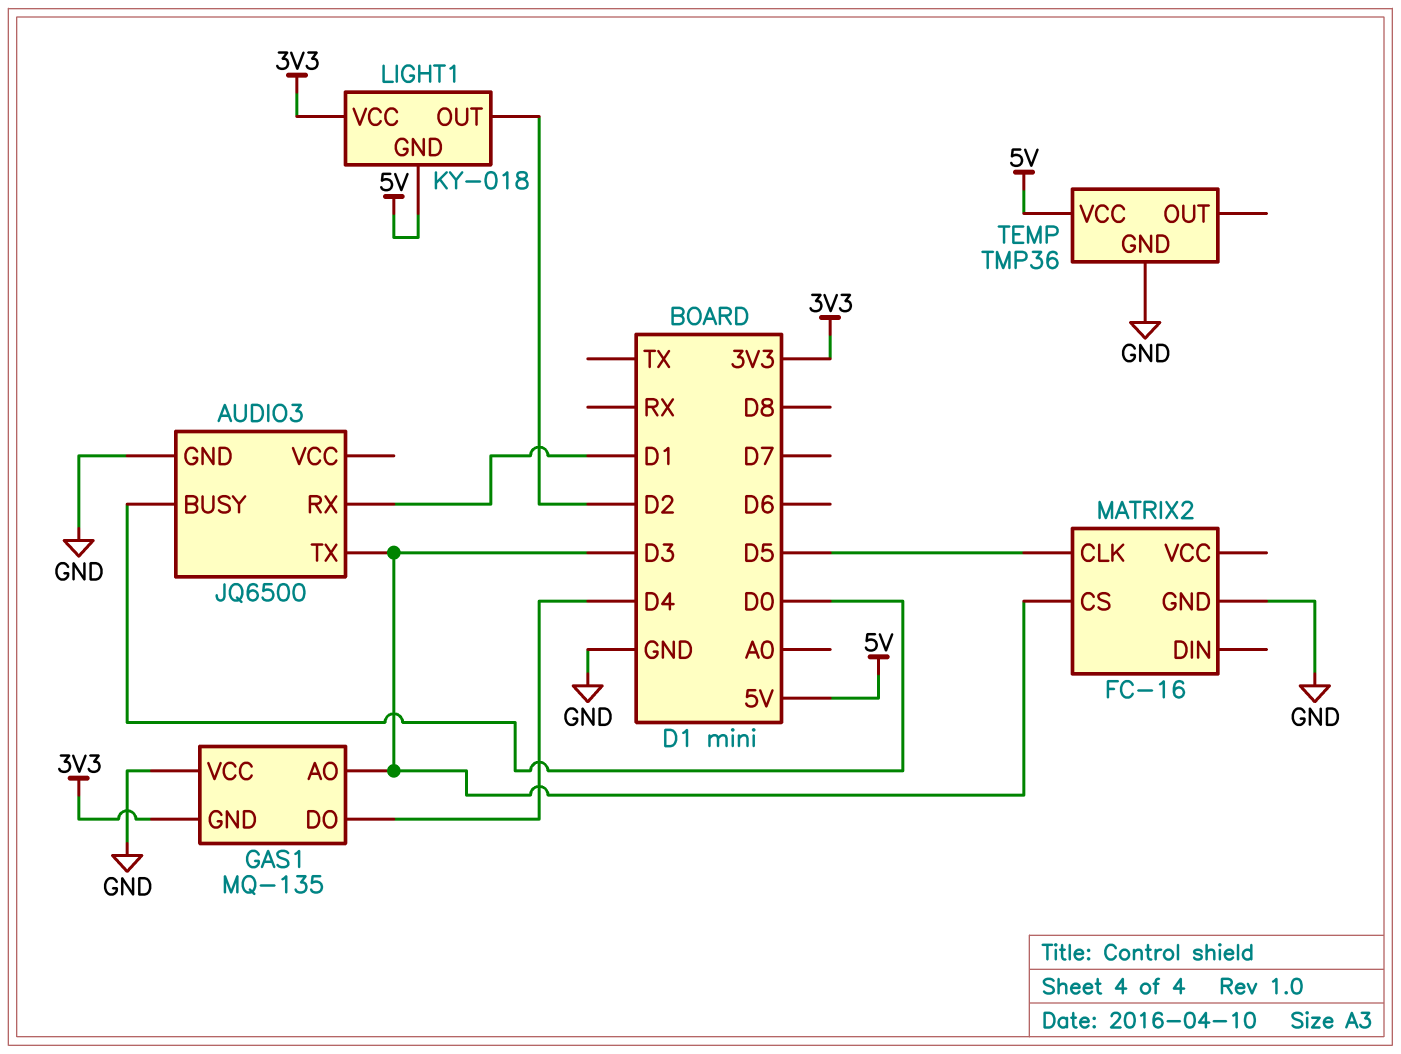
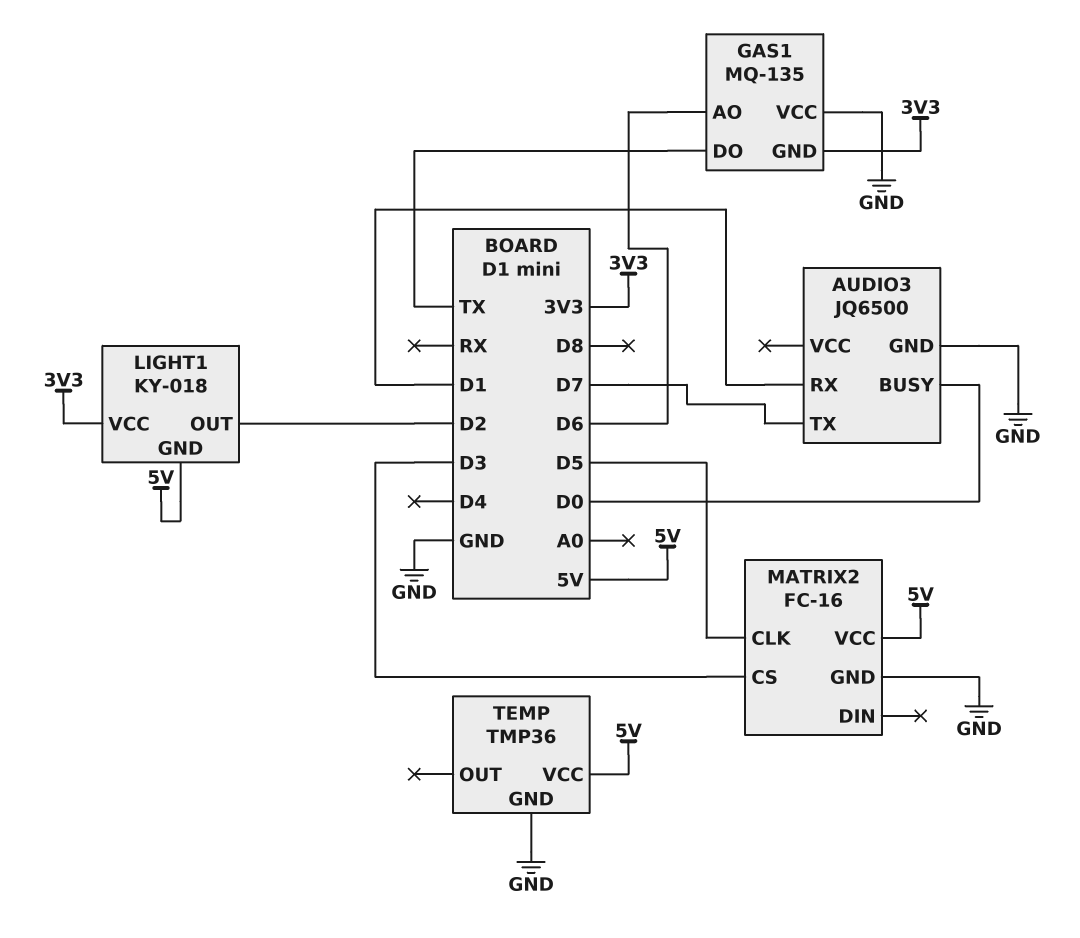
AUDIO3 pin TX: D3 -> D7
GAS1 pin AO: D3 -> D6
GAS1 pin DO: D4 -> TX
MATRIX2 pin VCC: none -> 5V

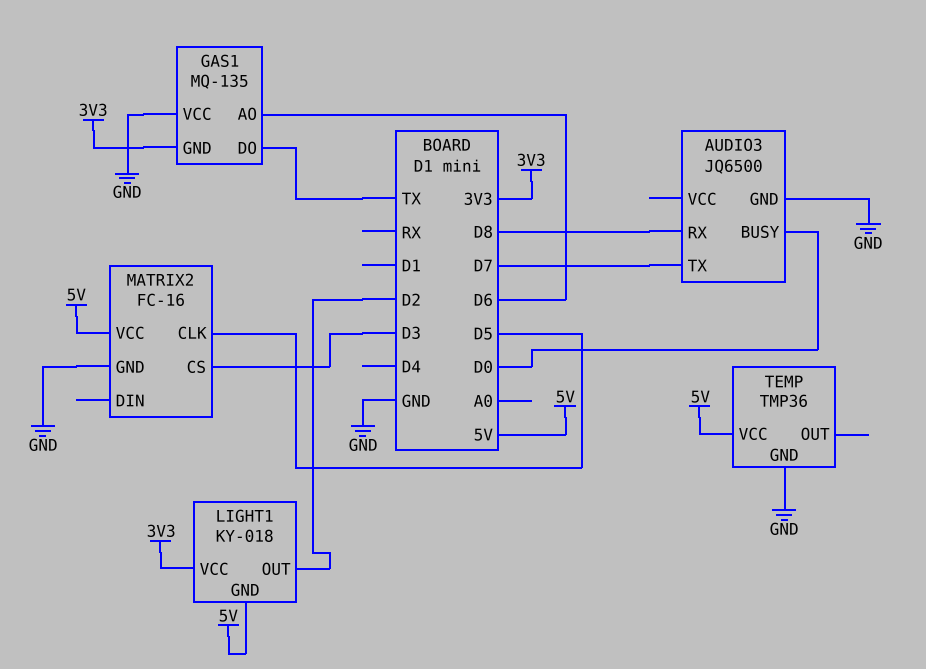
AUDIO3 pin RX: D1 -> D8

